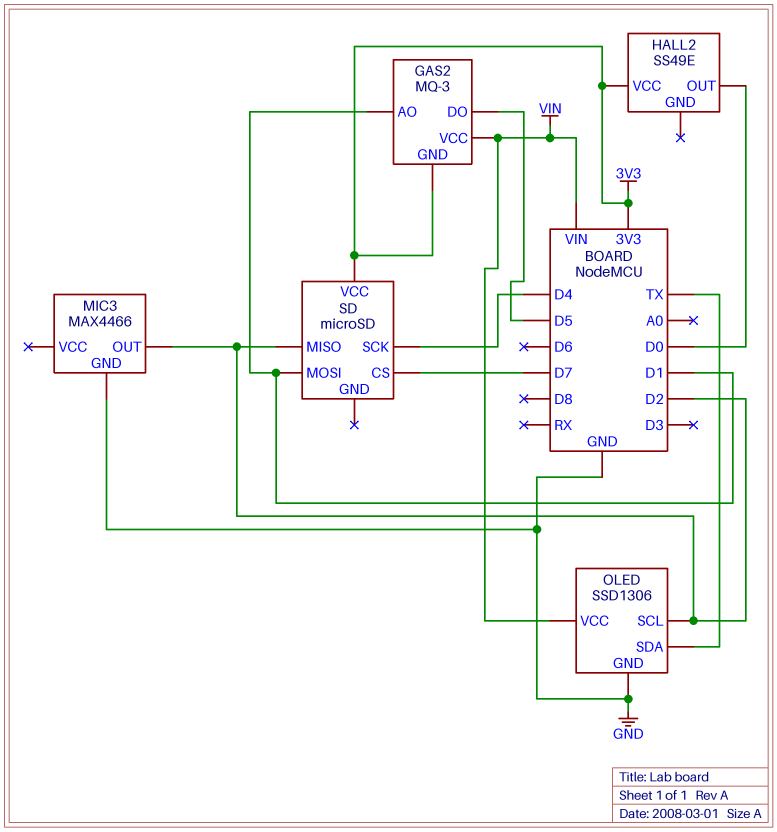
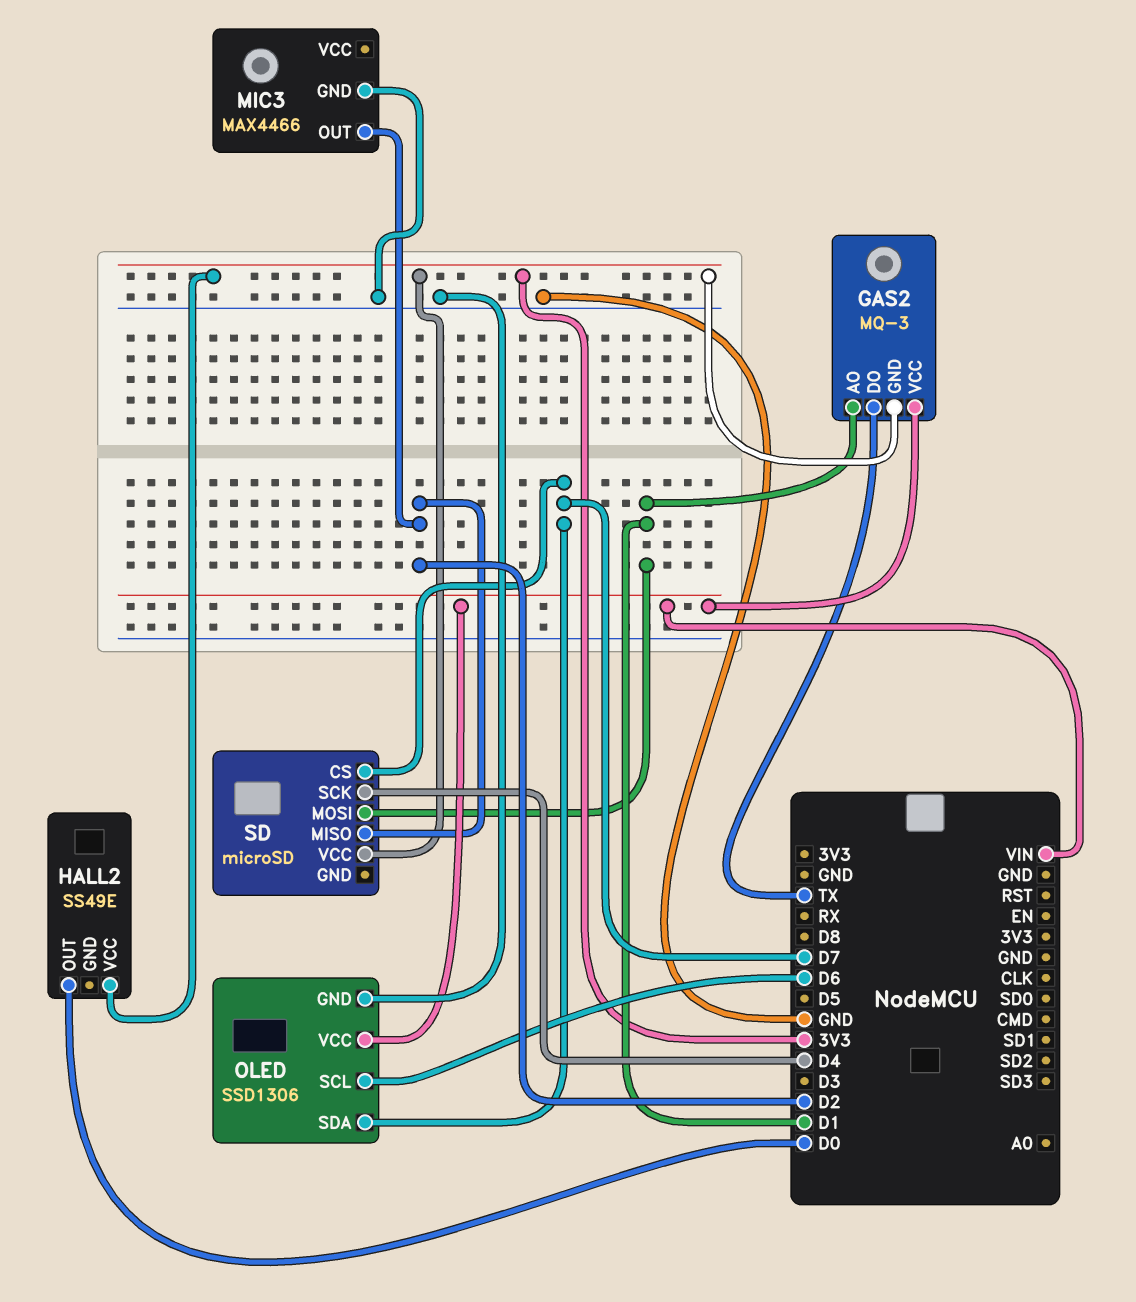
GAS2 pin DO: D5 -> TX
OLED pin SCL: D2 -> D6
OLED pin SDA: TX -> D7

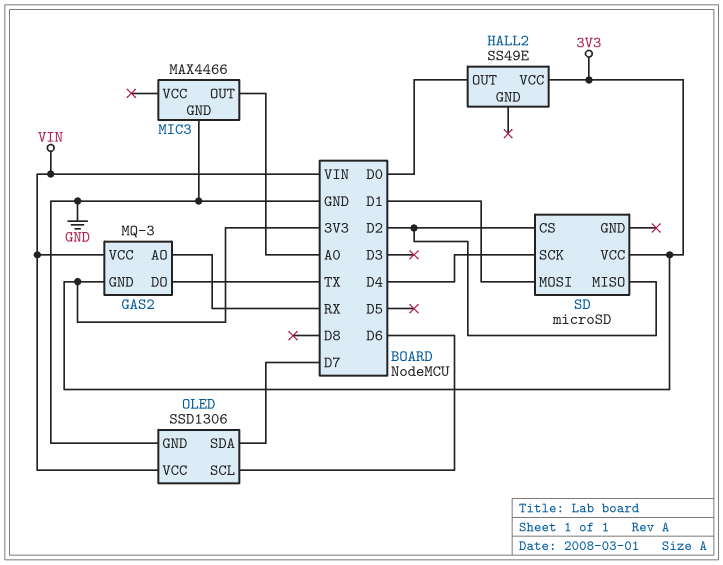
GAS2 pin AO: D1 -> RX
MIC3 pin OUT: D2 -> A0
SD pin CS: D7 -> D2

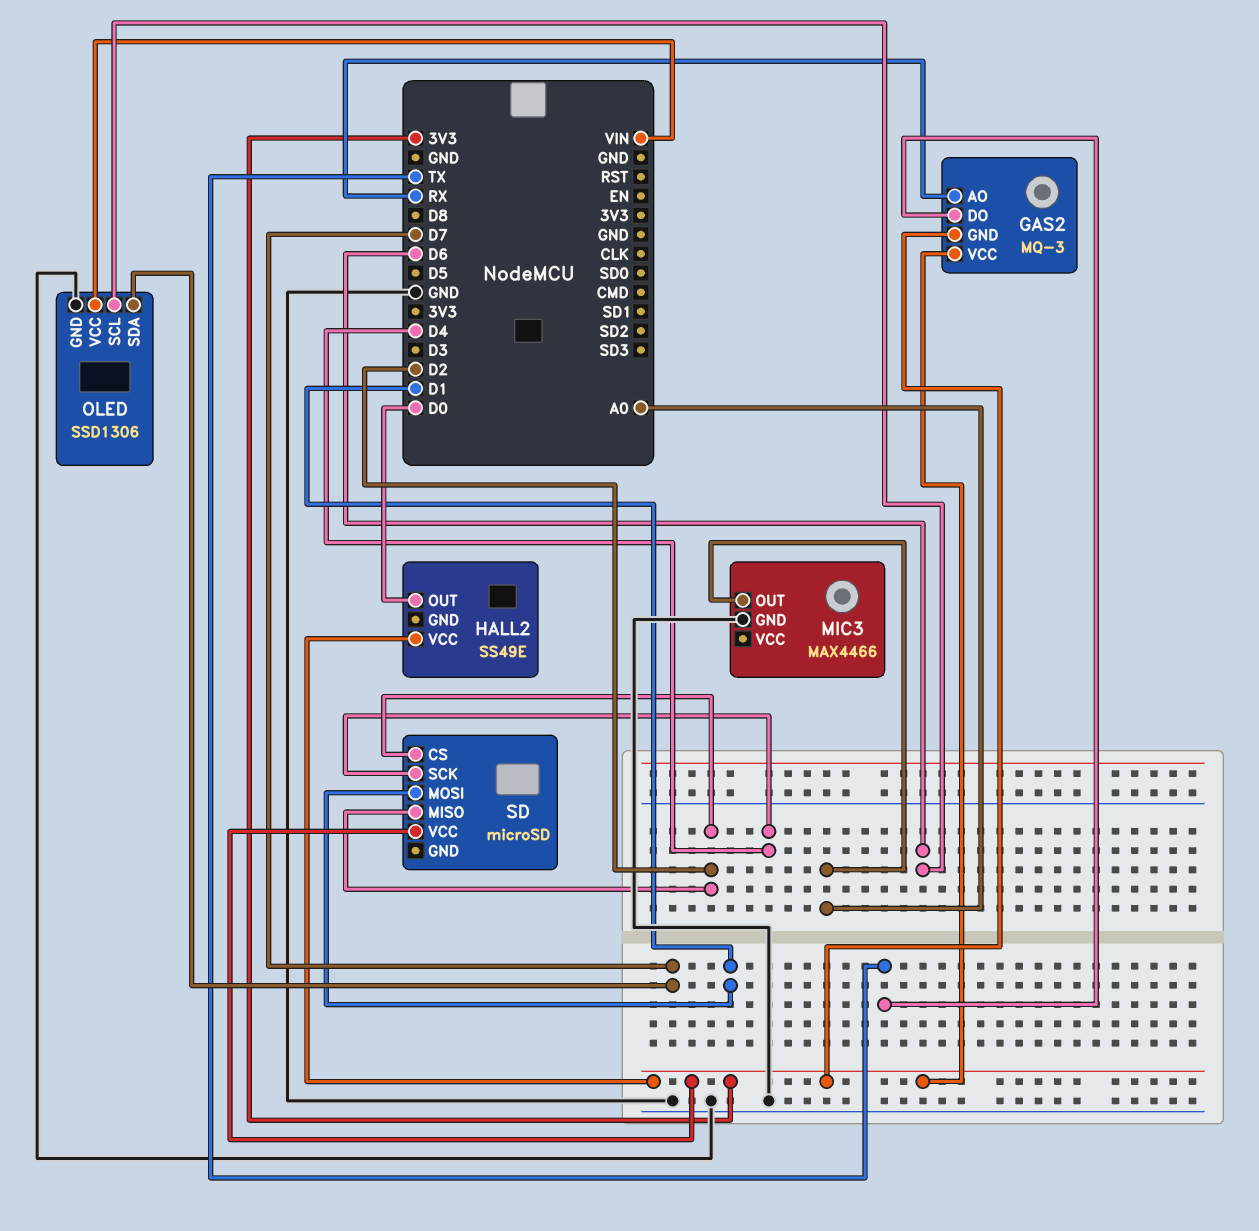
GAS2 pin VCC: VIN -> 3V3

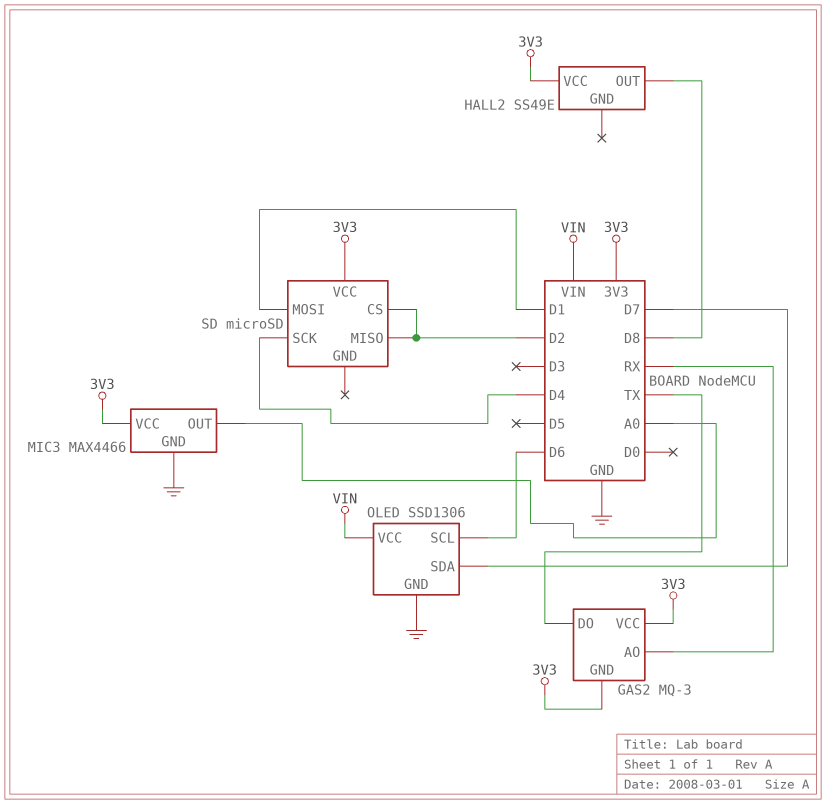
HALL2 pin OUT: D0 -> D8
MIC3 pin VCC: none -> 3V3

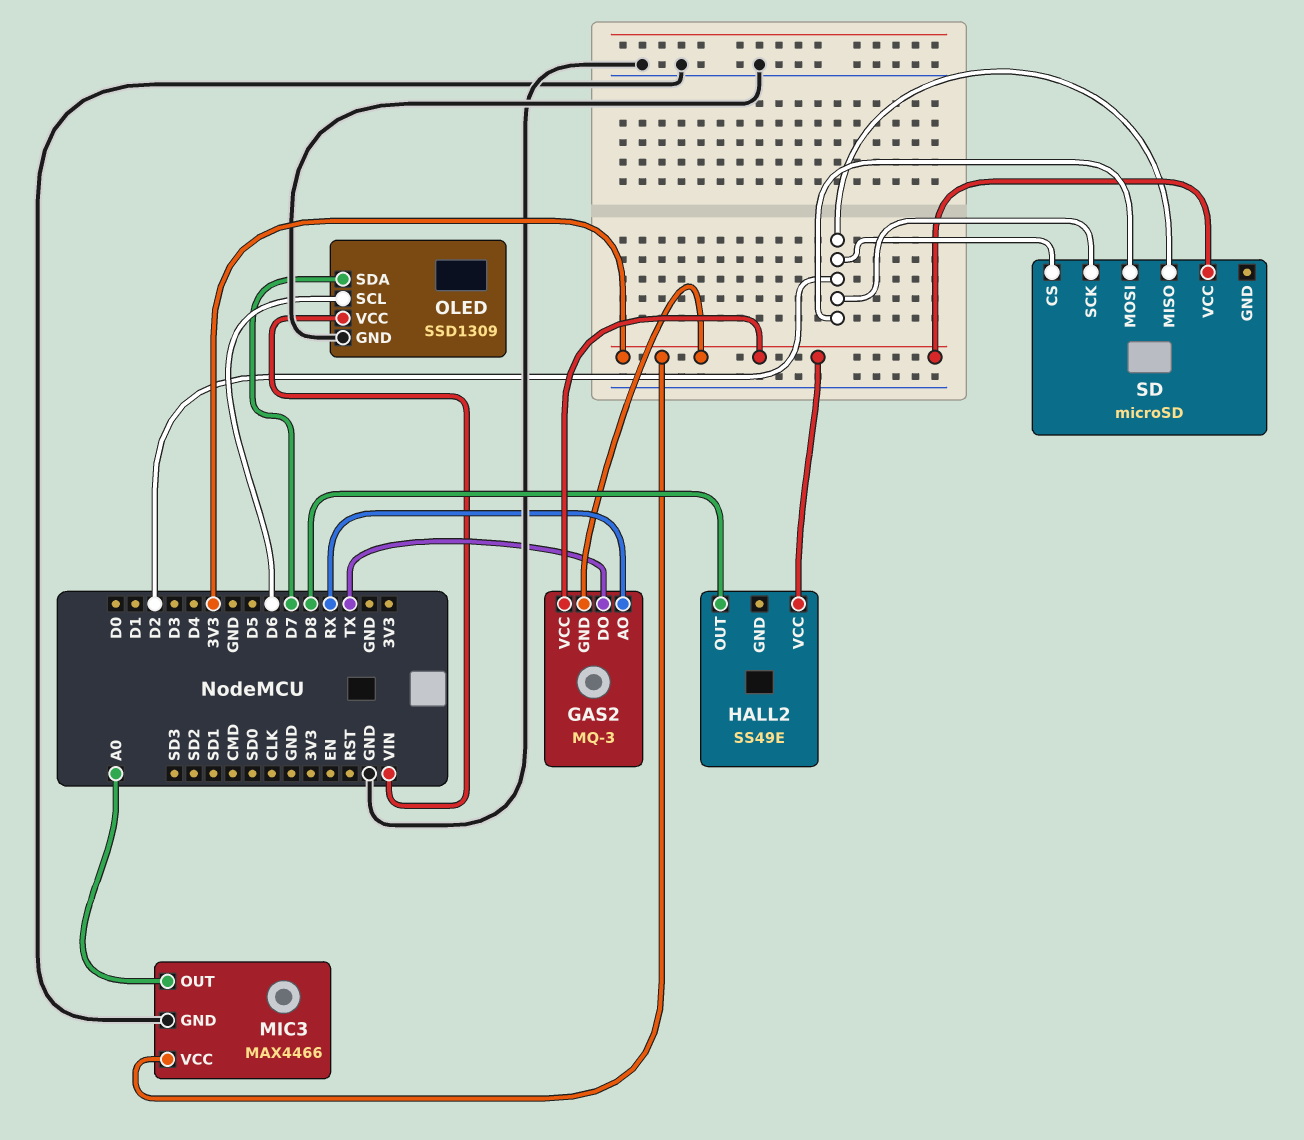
OLED: SSD1306 -> SSD1309
SD pin MOSI: D1 -> D2
SD pin SCK: D4 -> D2

